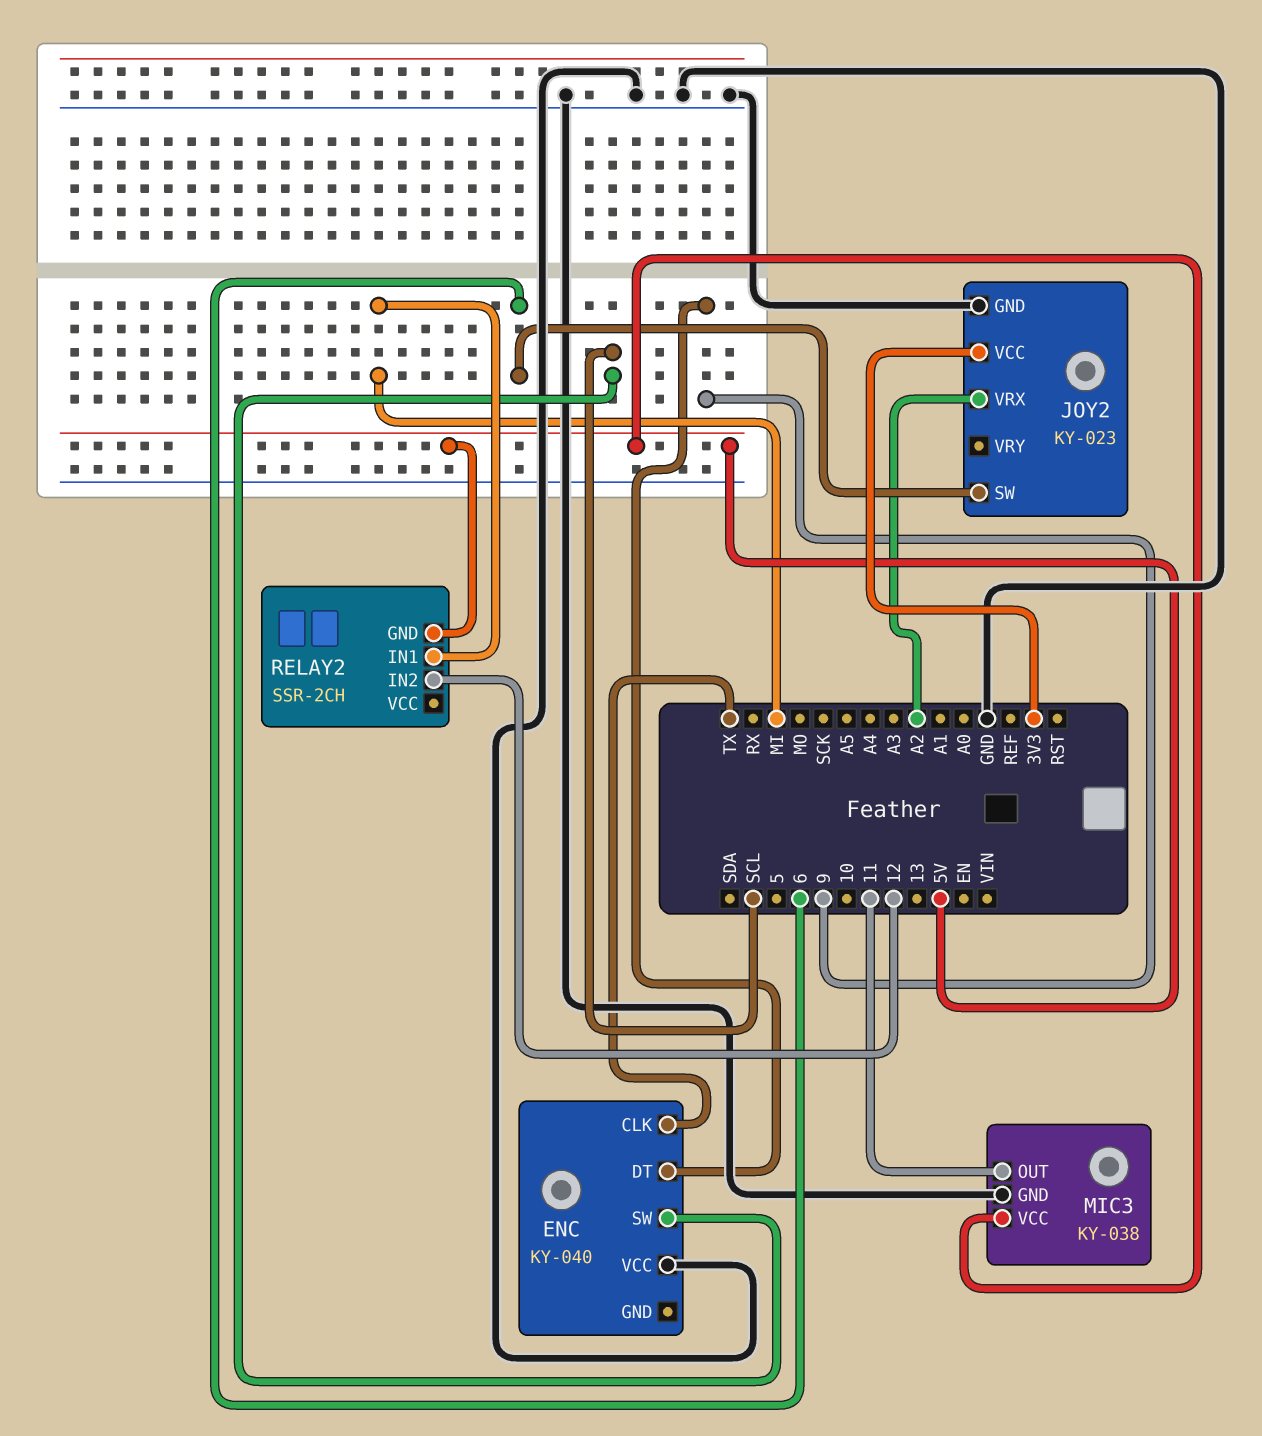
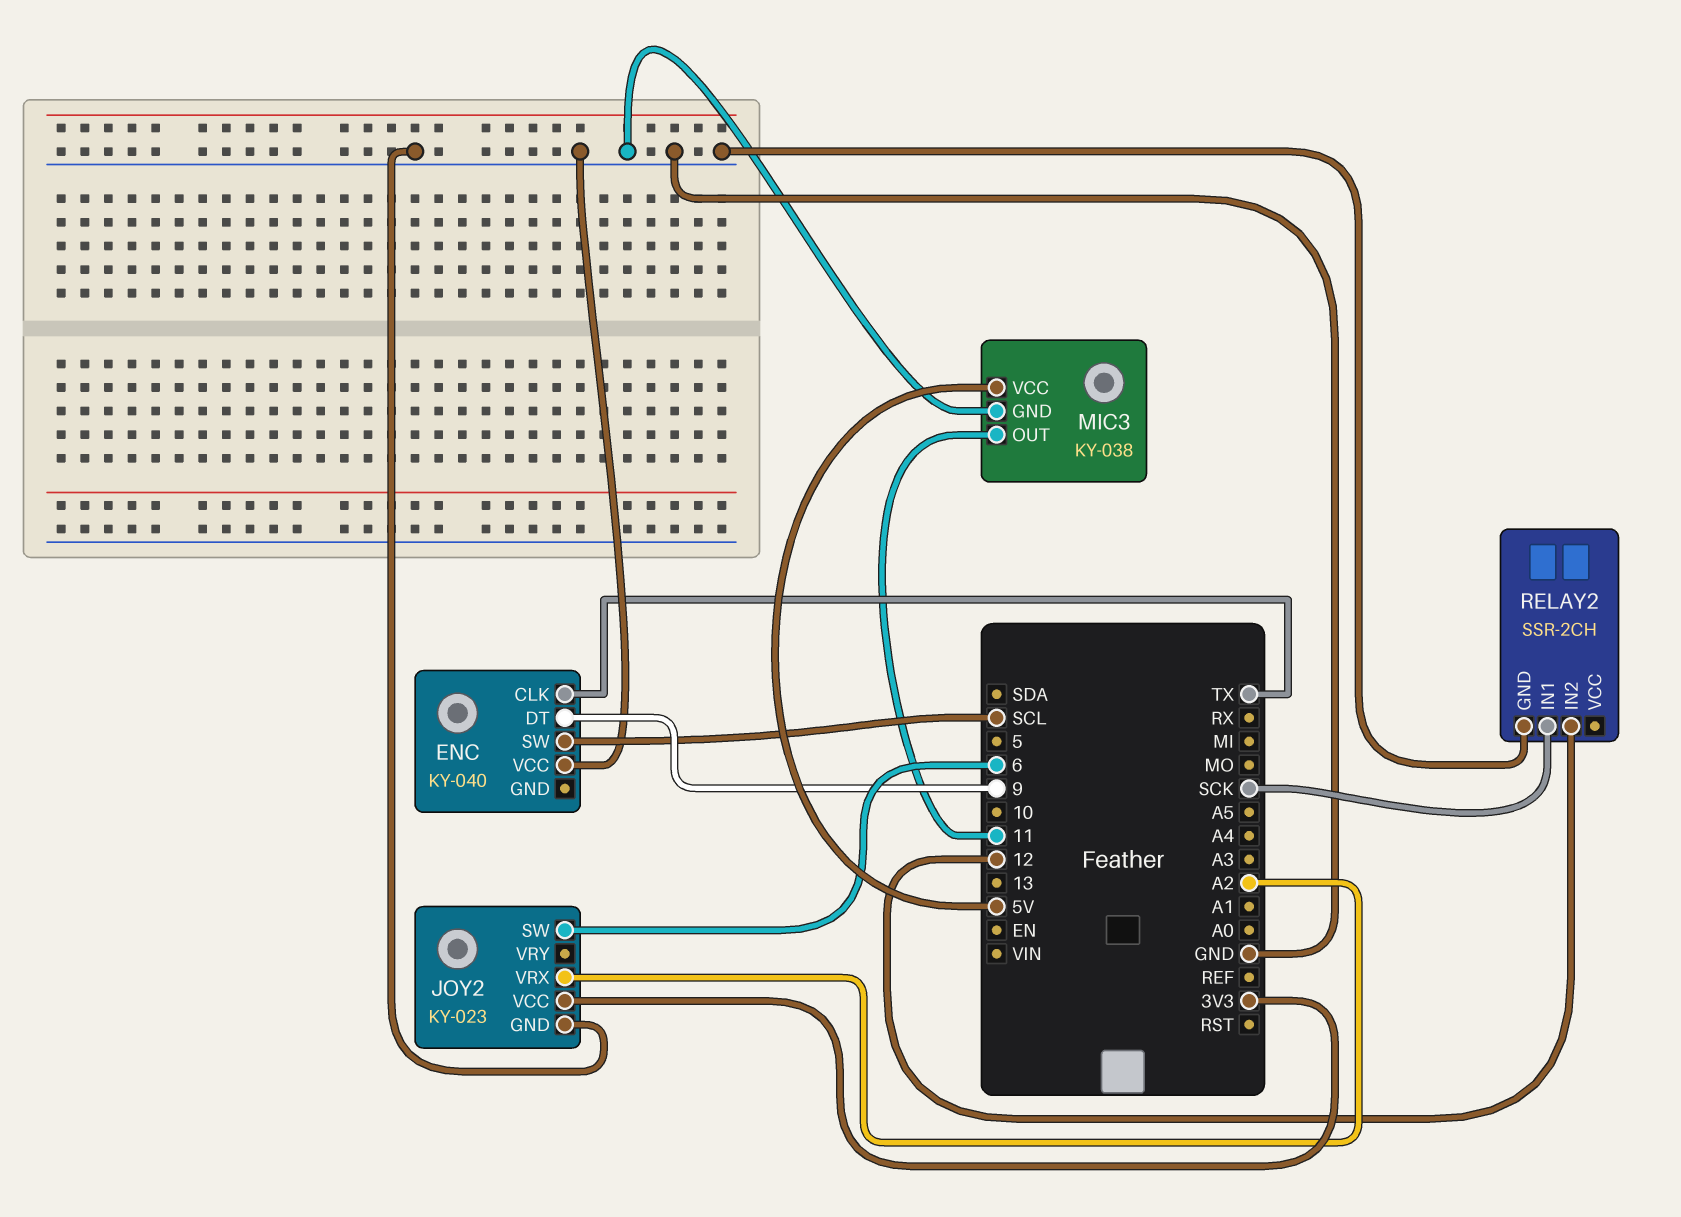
RELAY2 pin GND: 5V -> GND
RELAY2 pin IN1: MI -> SCK

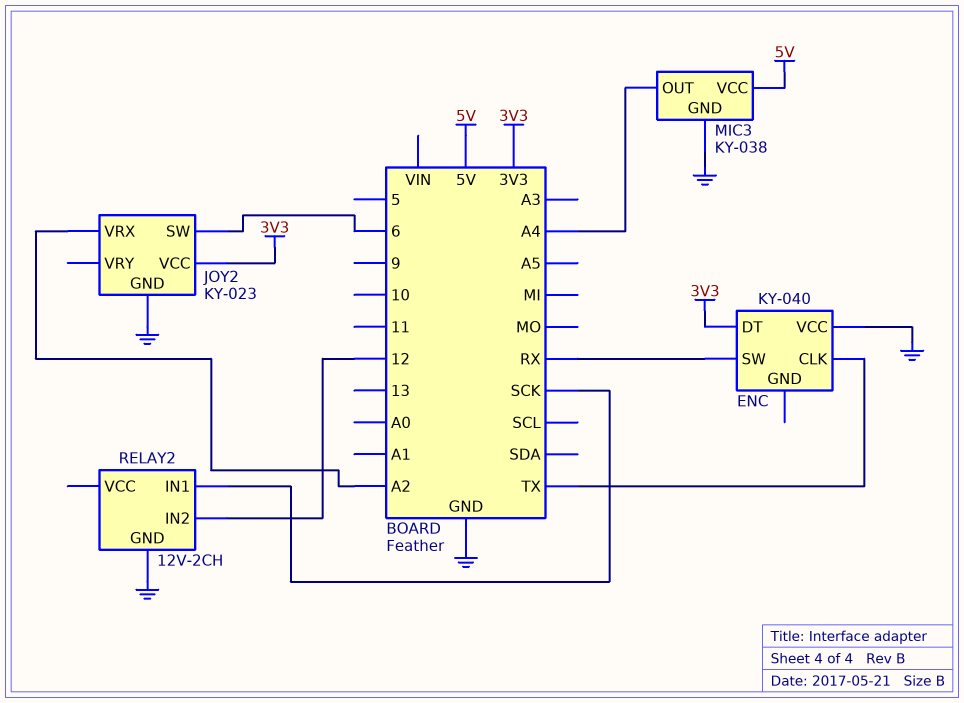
ENC pin DT: 9 -> 3V3
ENC pin SW: SCL -> RX
MIC3 pin OUT: 11 -> A4
RELAY2: SSR-2CH -> 12V-2CH

